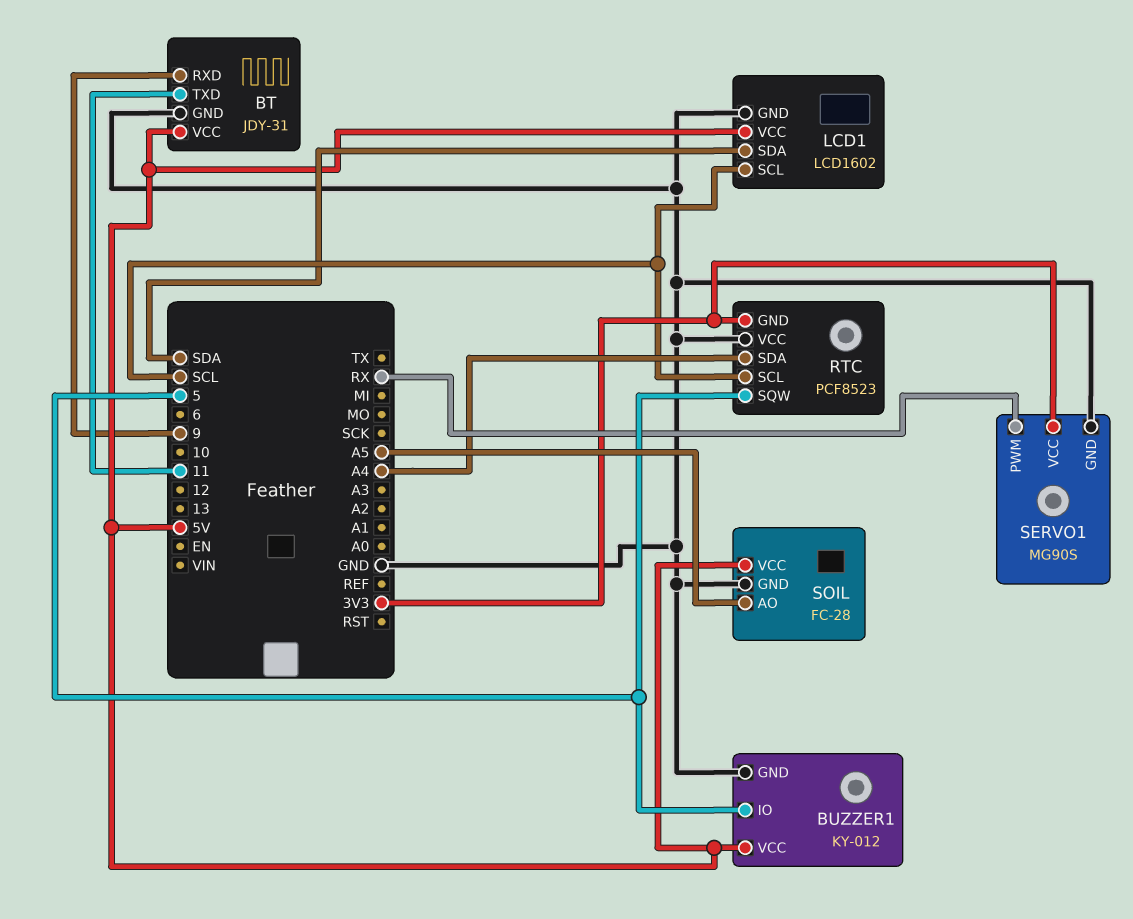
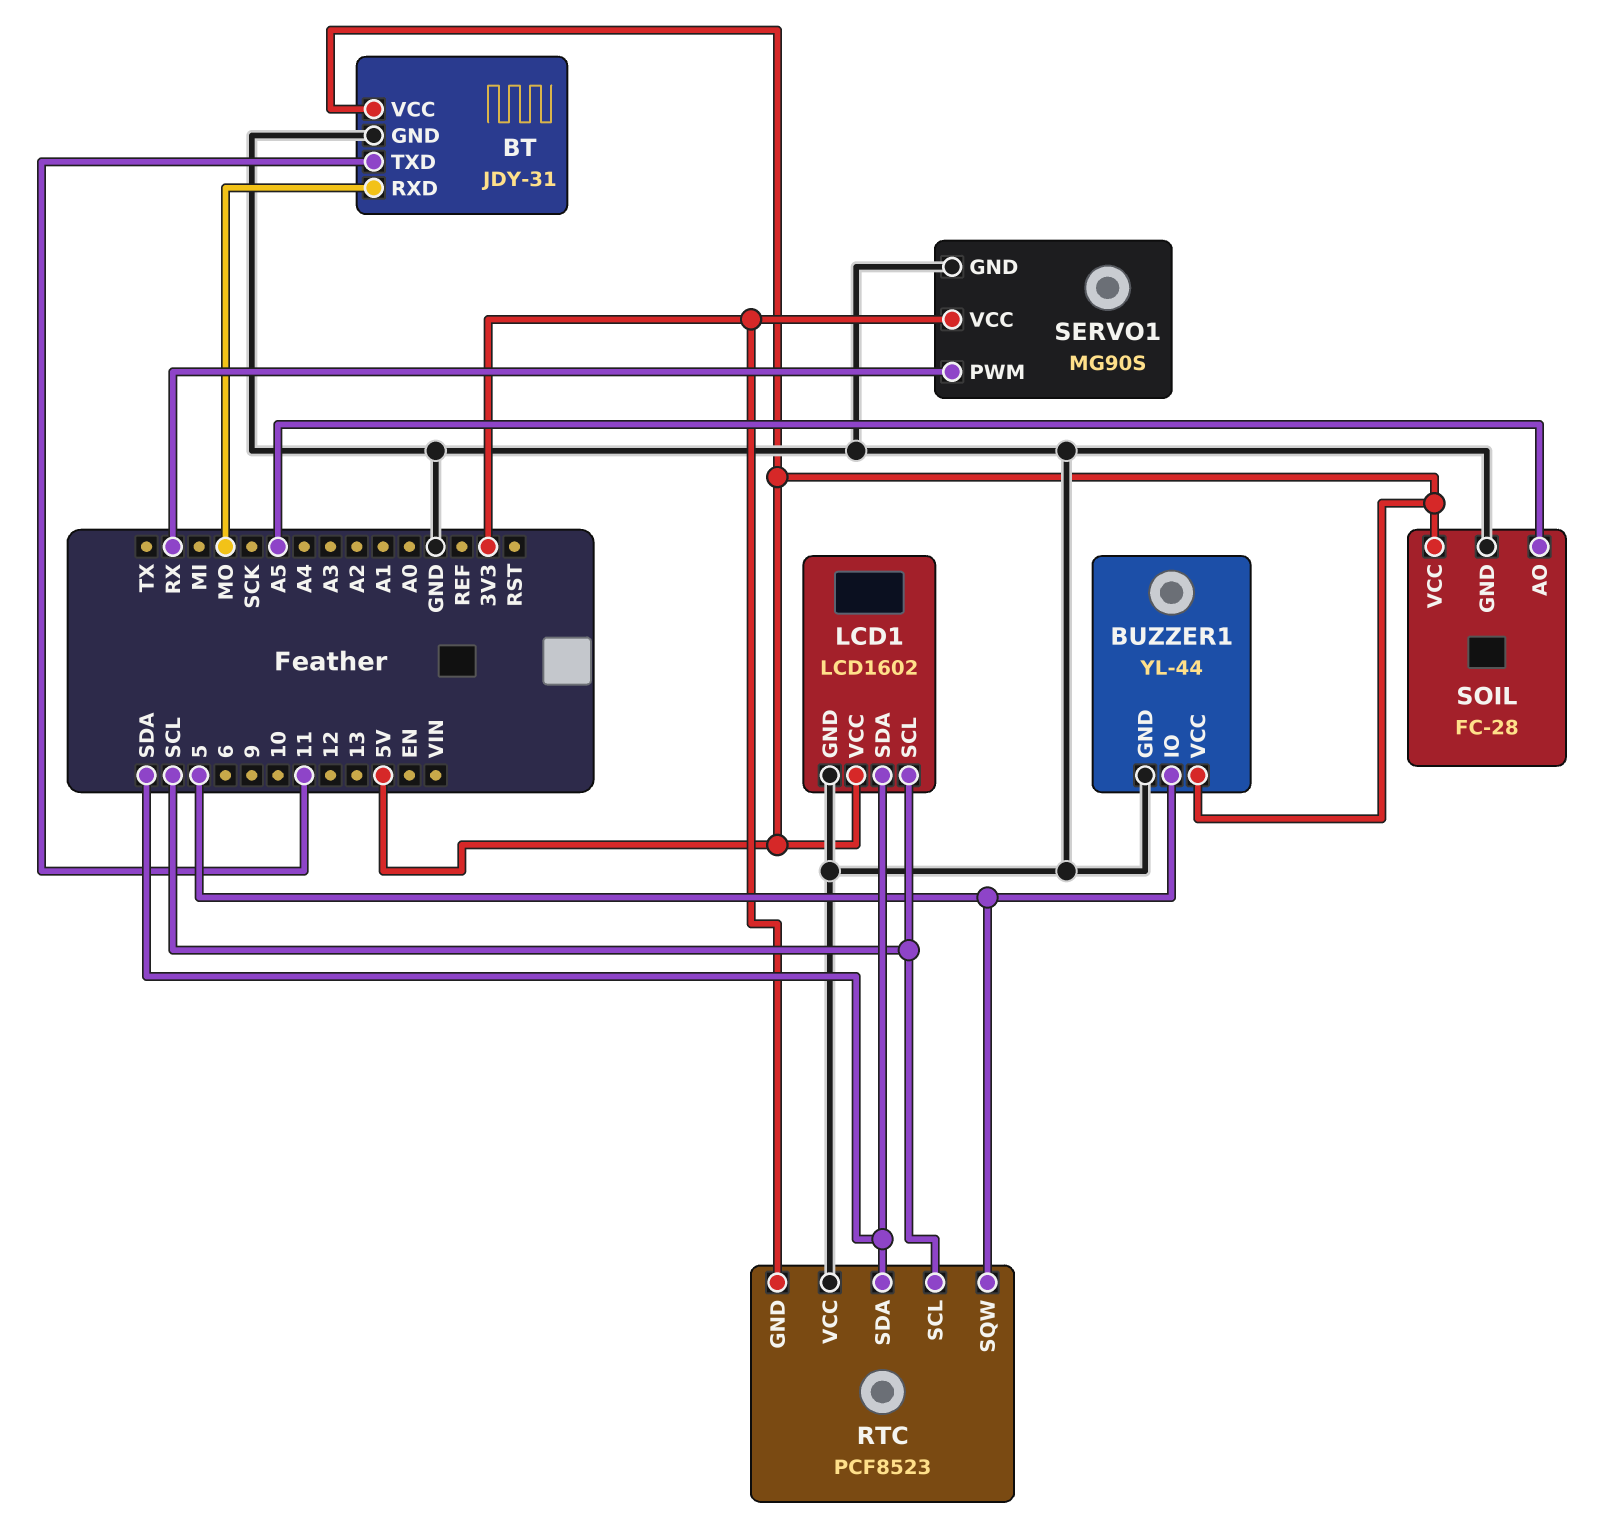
BT pin RXD: 9 -> MO
BUZZER1: KY-012 -> YL-44
RTC pin SDA: A4 -> SDA

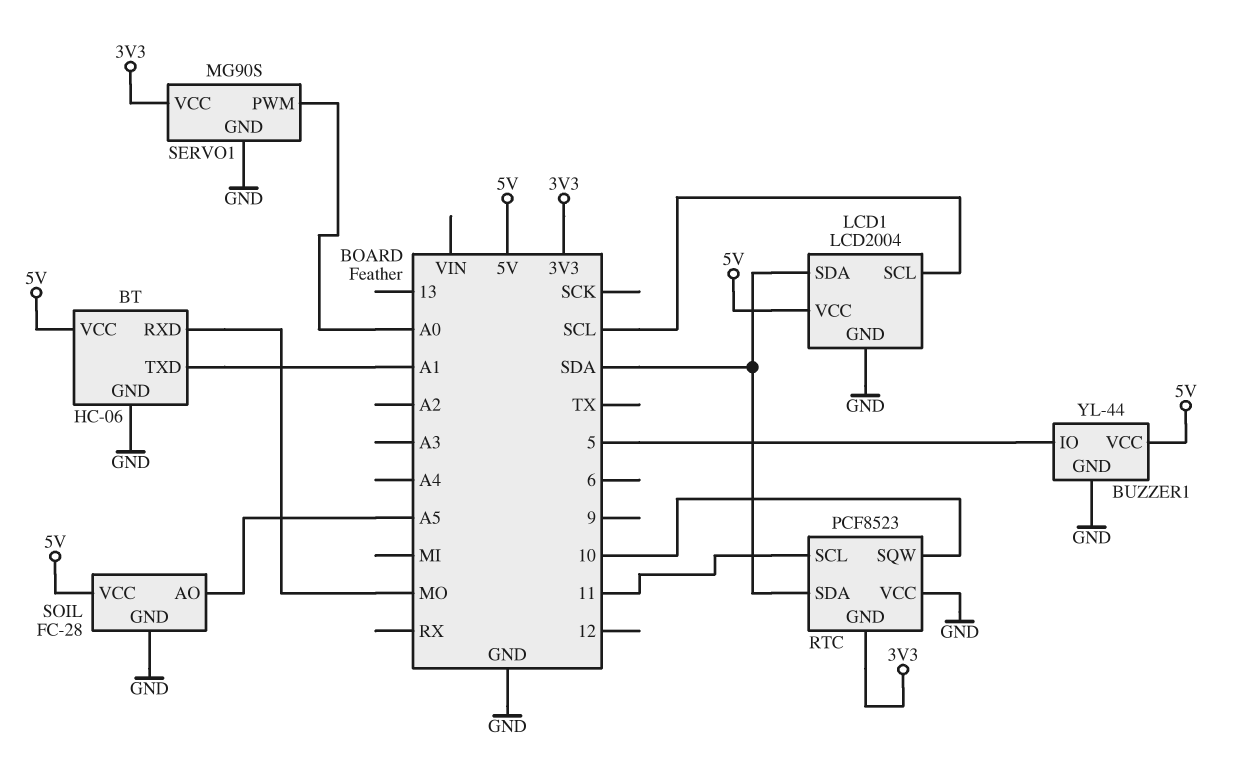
BT: JDY-31 -> HC-06
BT pin TXD: 11 -> A1
LCD1: LCD1602 -> LCD2004
RTC pin SCL: SCL -> 11
RTC pin SQW: 5 -> 10
SERVO1 pin PWM: RX -> A0

